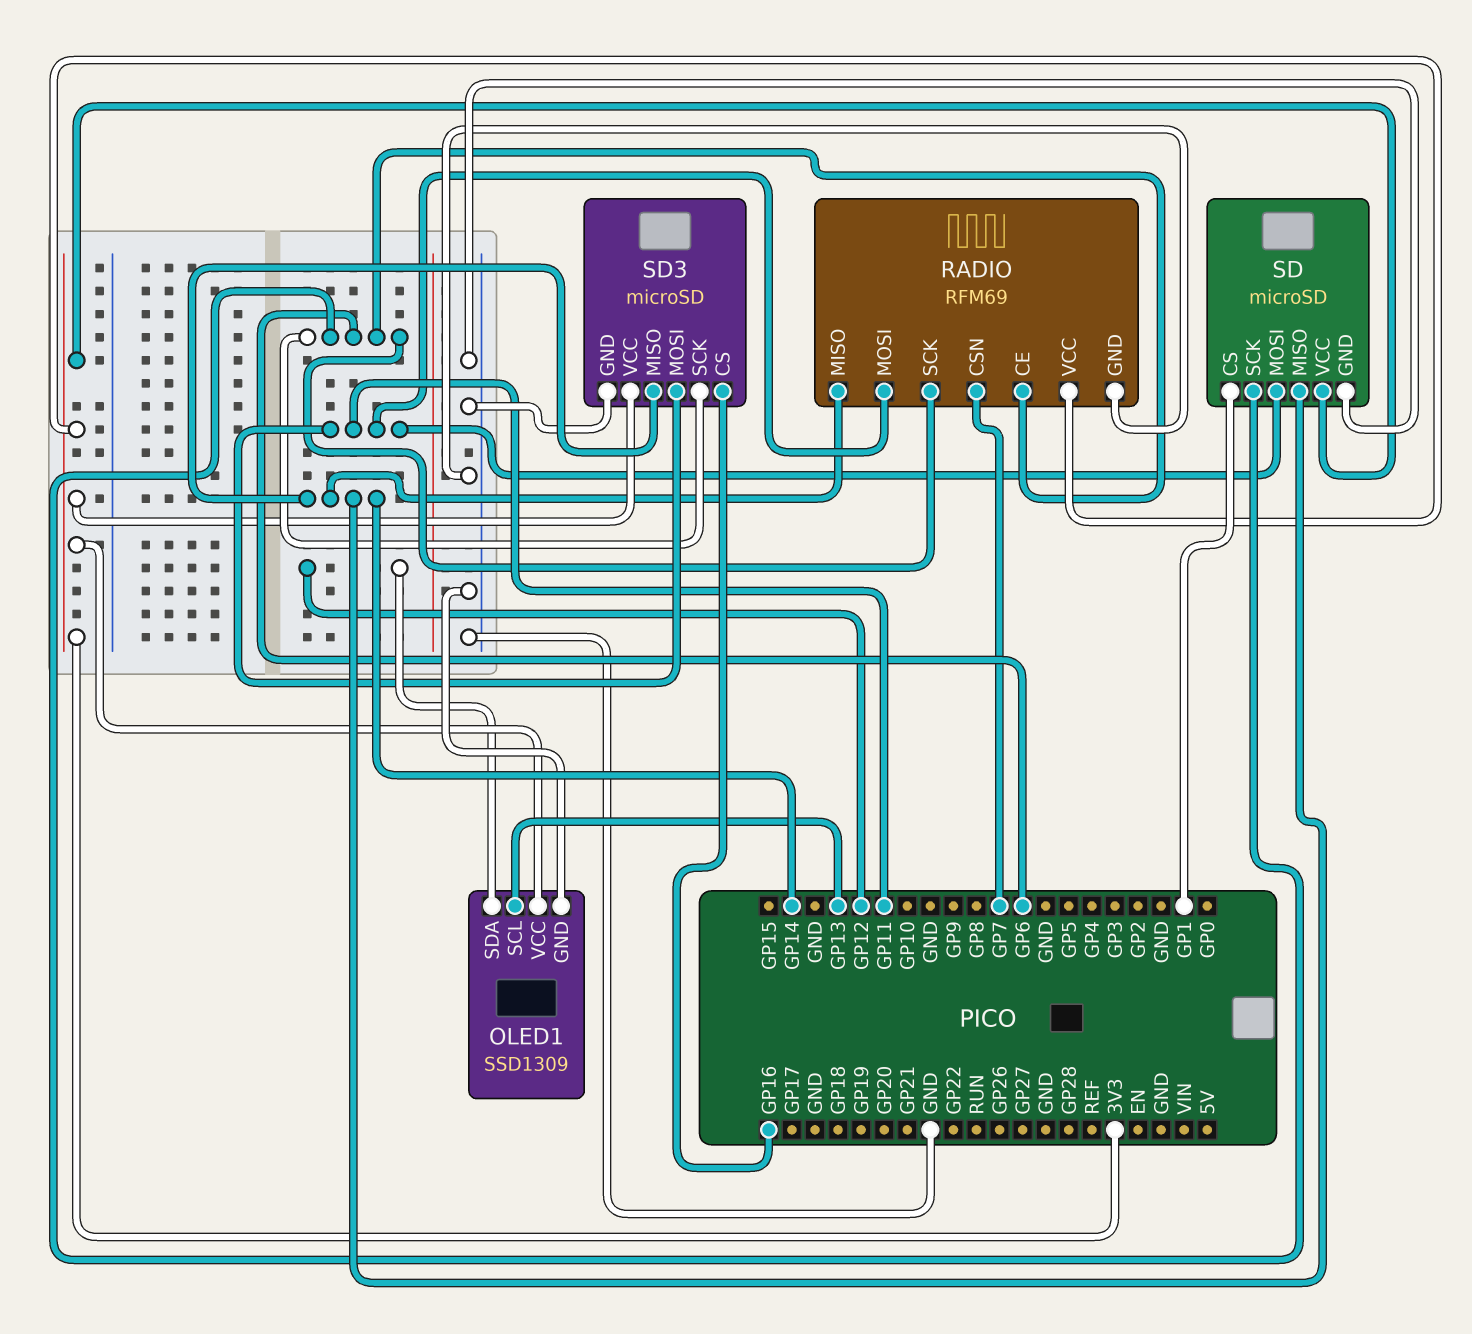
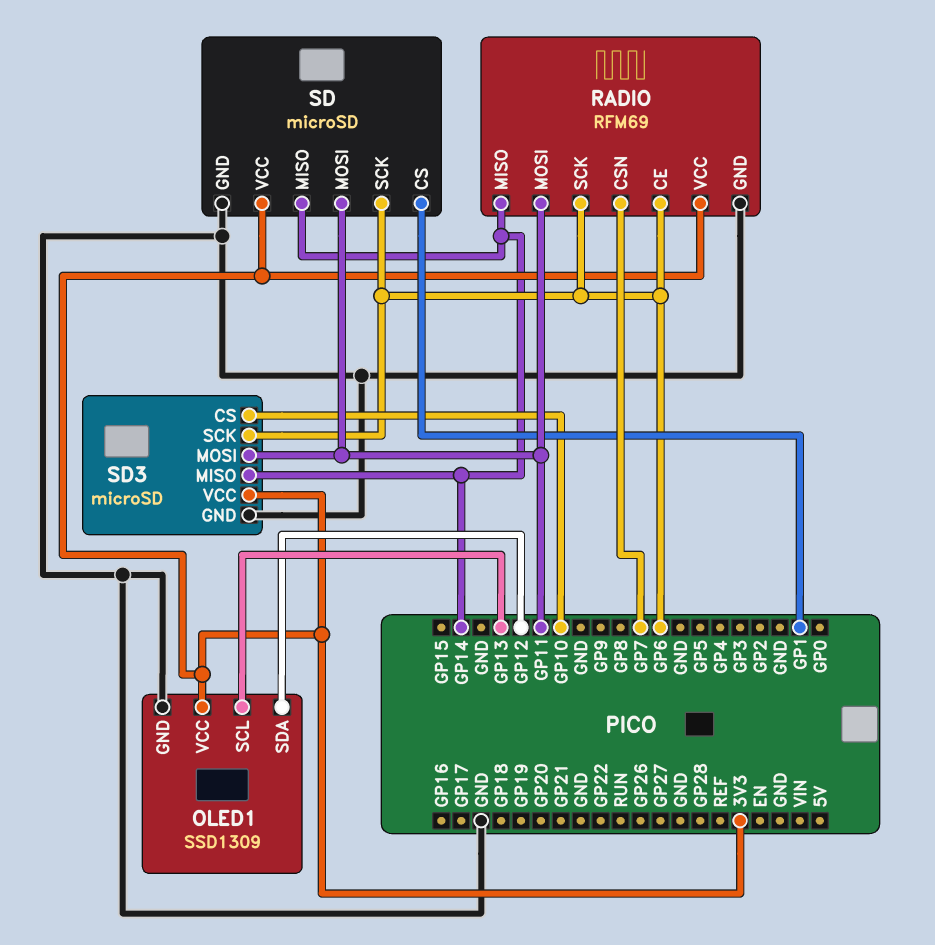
SD3 pin CS: GP16 -> GP10

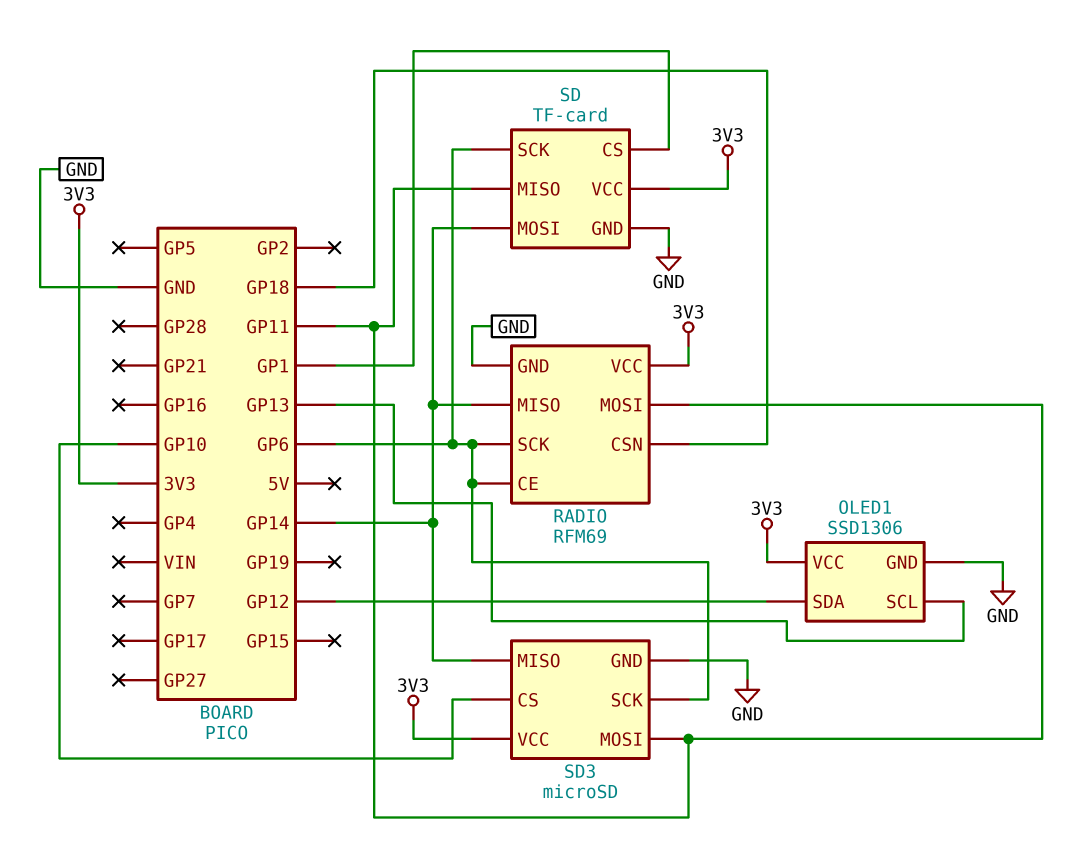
OLED1: SSD1309 -> SSD1306
RADIO pin CSN: GP7 -> GP18
SD: microSD -> TF-card
SD pin MISO: GP14 -> GP11
SD pin MOSI: GP11 -> GP14

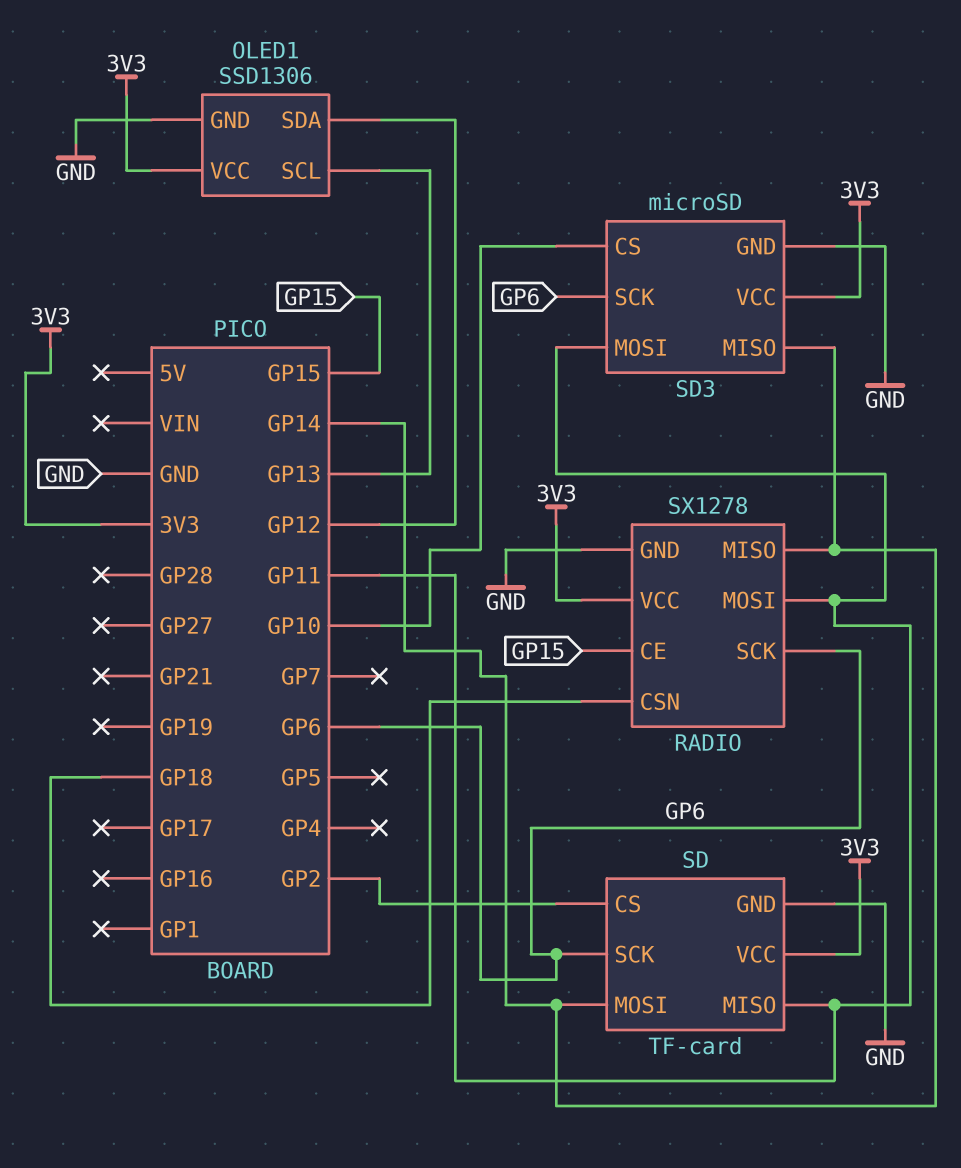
RADIO: RFM69 -> SX1278
RADIO pin CE: GP6 -> GP15
SD pin CS: GP1 -> GP2

